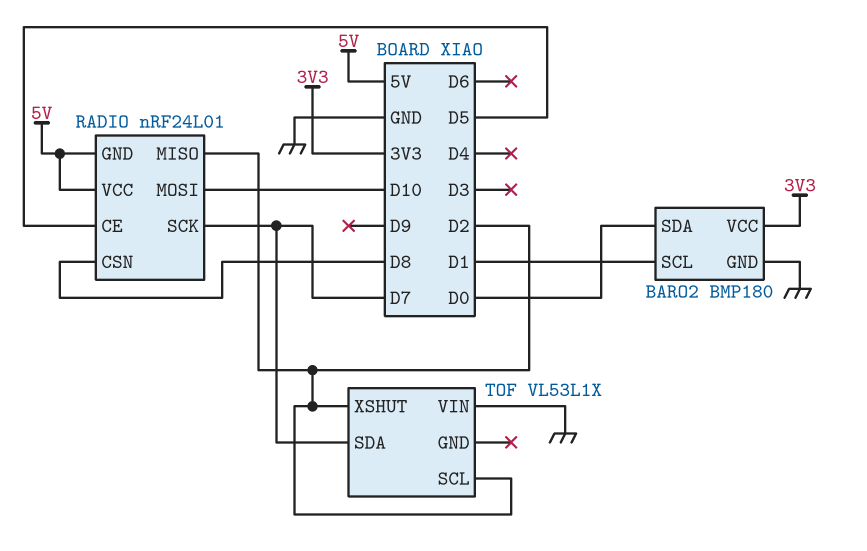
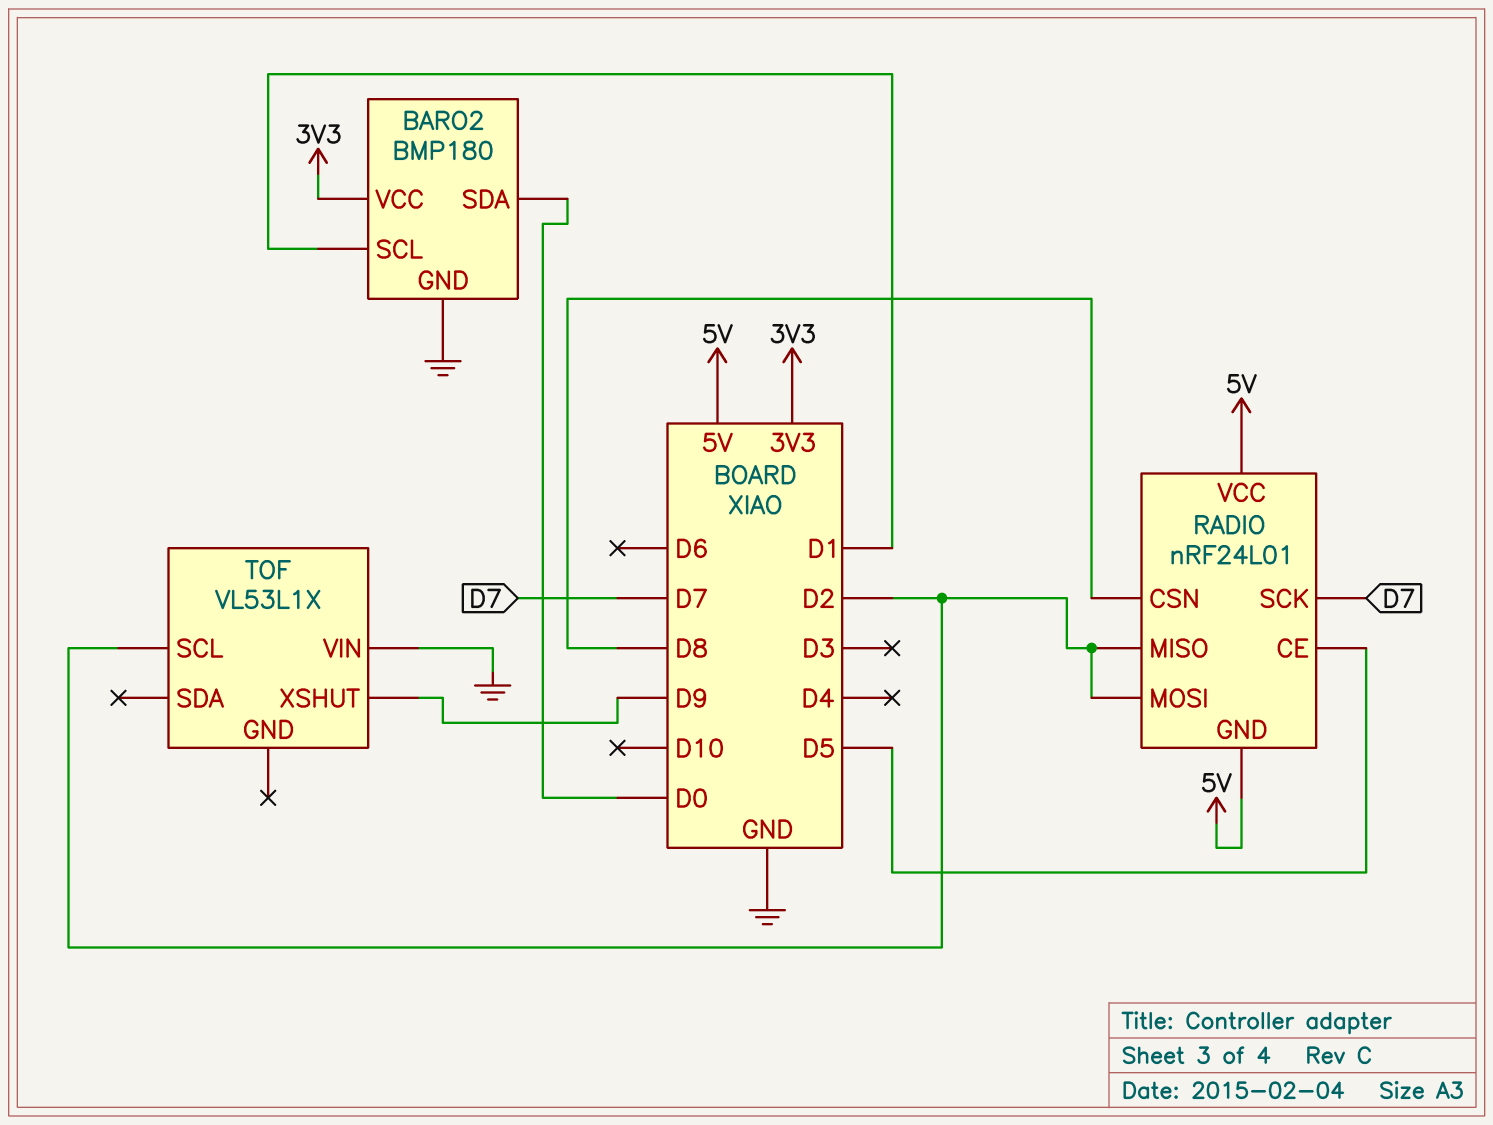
RADIO pin MOSI: D10 -> D2
TOF pin SDA: D7 -> none
TOF pin XSHUT: D2 -> D9

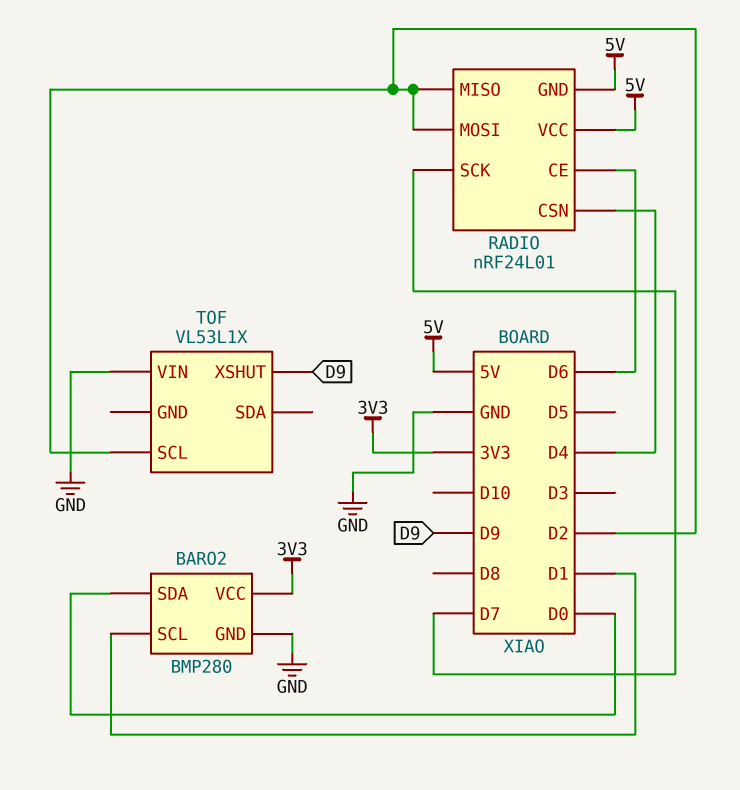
BARO2: BMP180 -> BMP280
RADIO pin CE: D5 -> D6
RADIO pin CSN: D8 -> D4

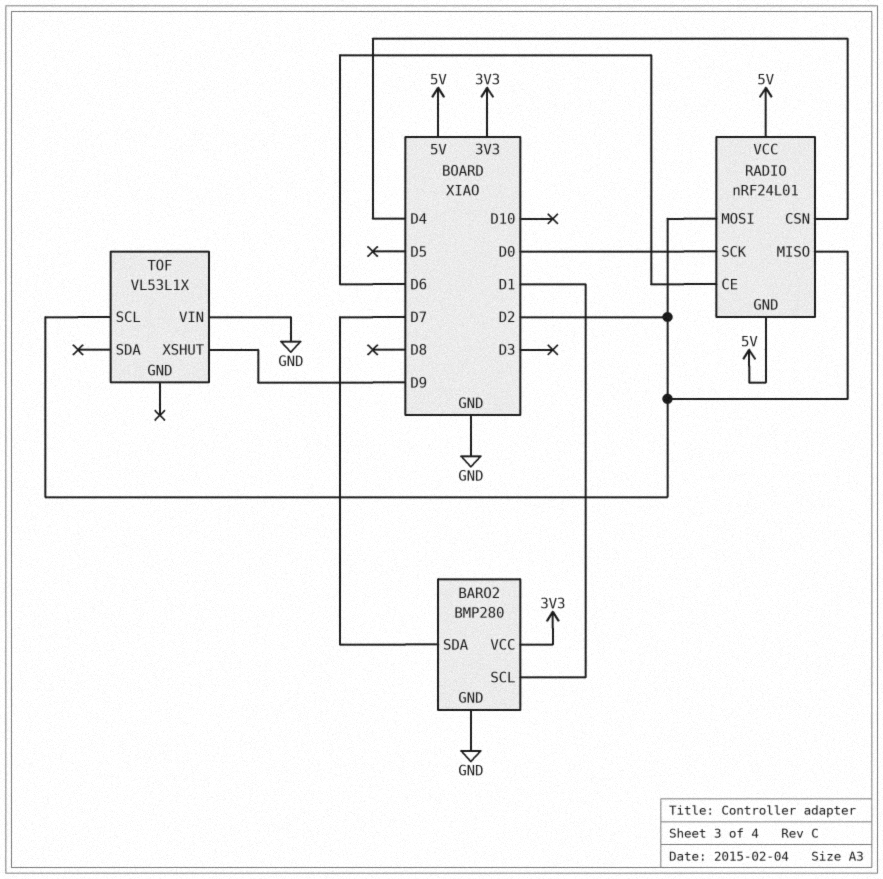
BARO2 pin SDA: D0 -> D7
RADIO pin SCK: D7 -> D0

